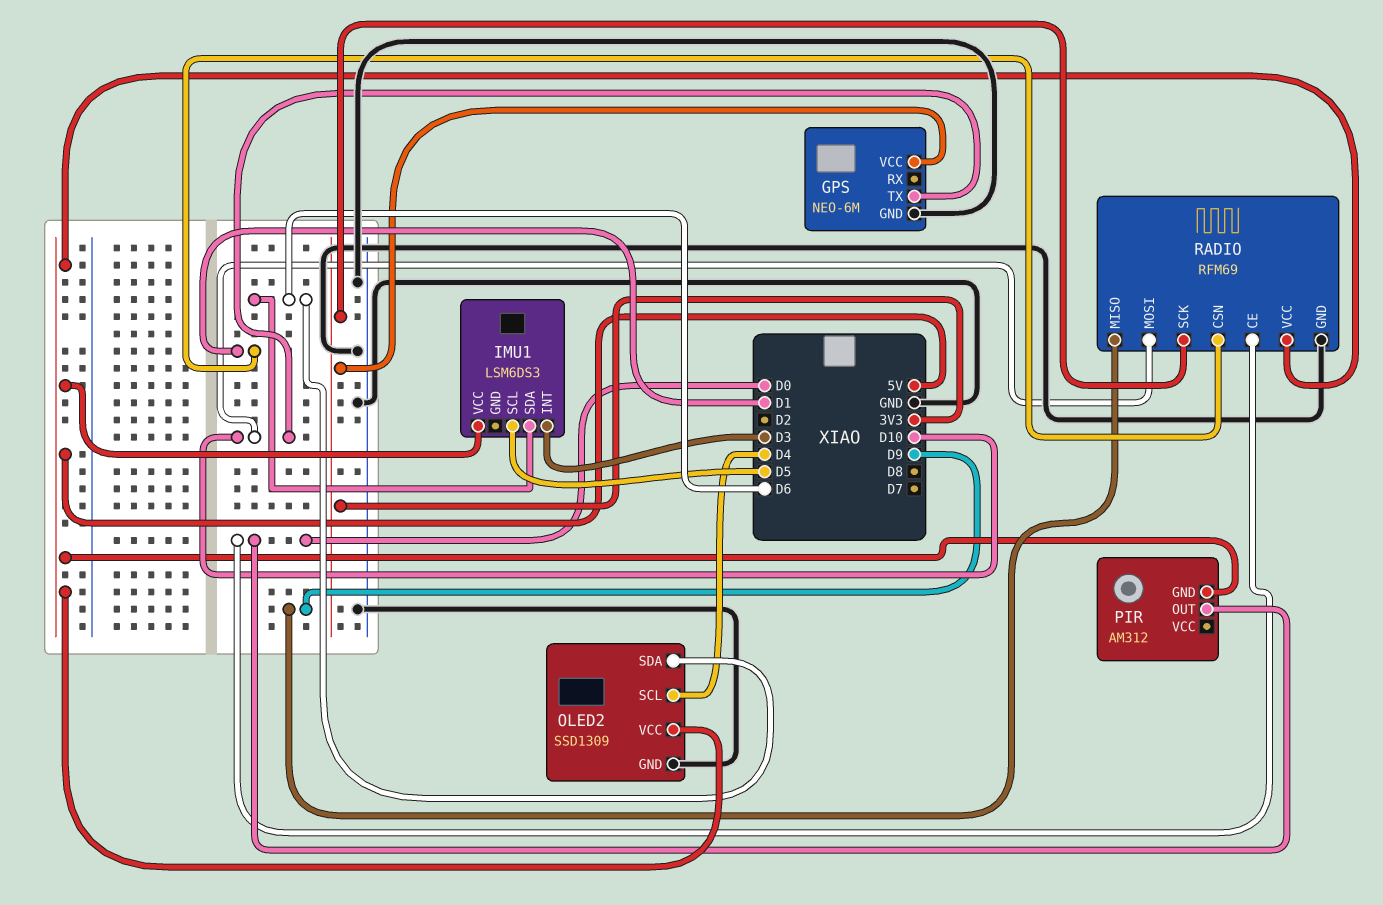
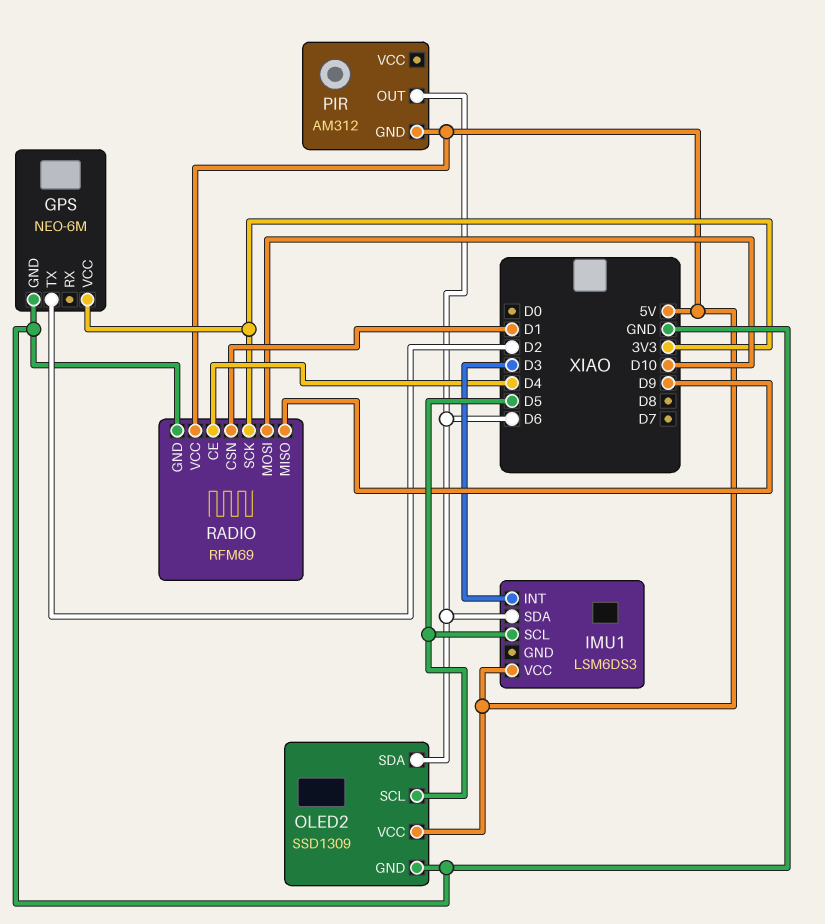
GPS pin TX: D10 -> D2
OLED2 pin SCL: D4 -> D5
PIR pin OUT: D0 -> D6
RADIO pin CE: D0 -> D4

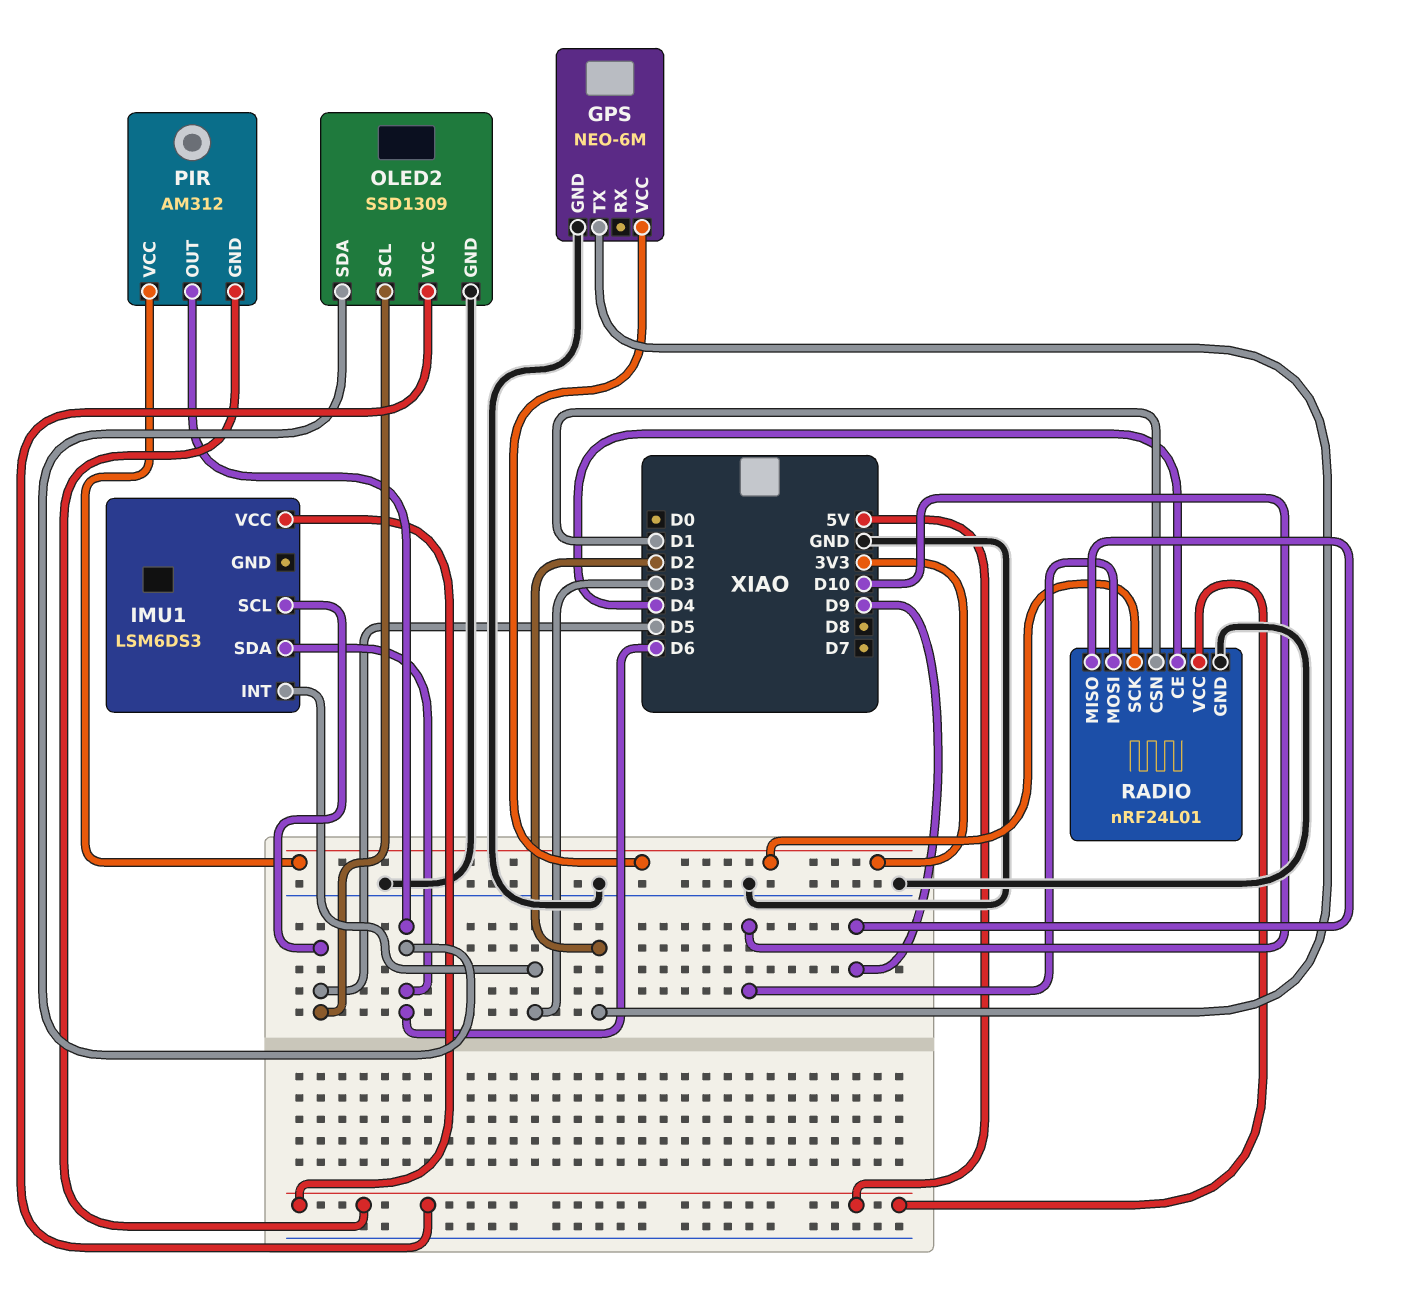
PIR pin VCC: none -> 3V3
RADIO: RFM69 -> nRF24L01

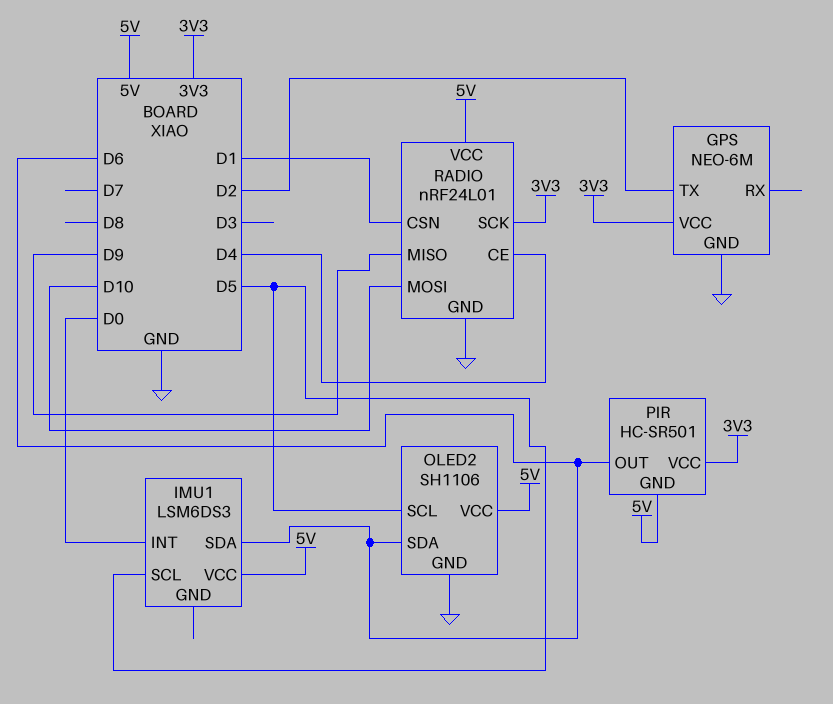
IMU1 pin INT: D3 -> D0
OLED2: SSD1309 -> SH1106
PIR: AM312 -> HC-SR501

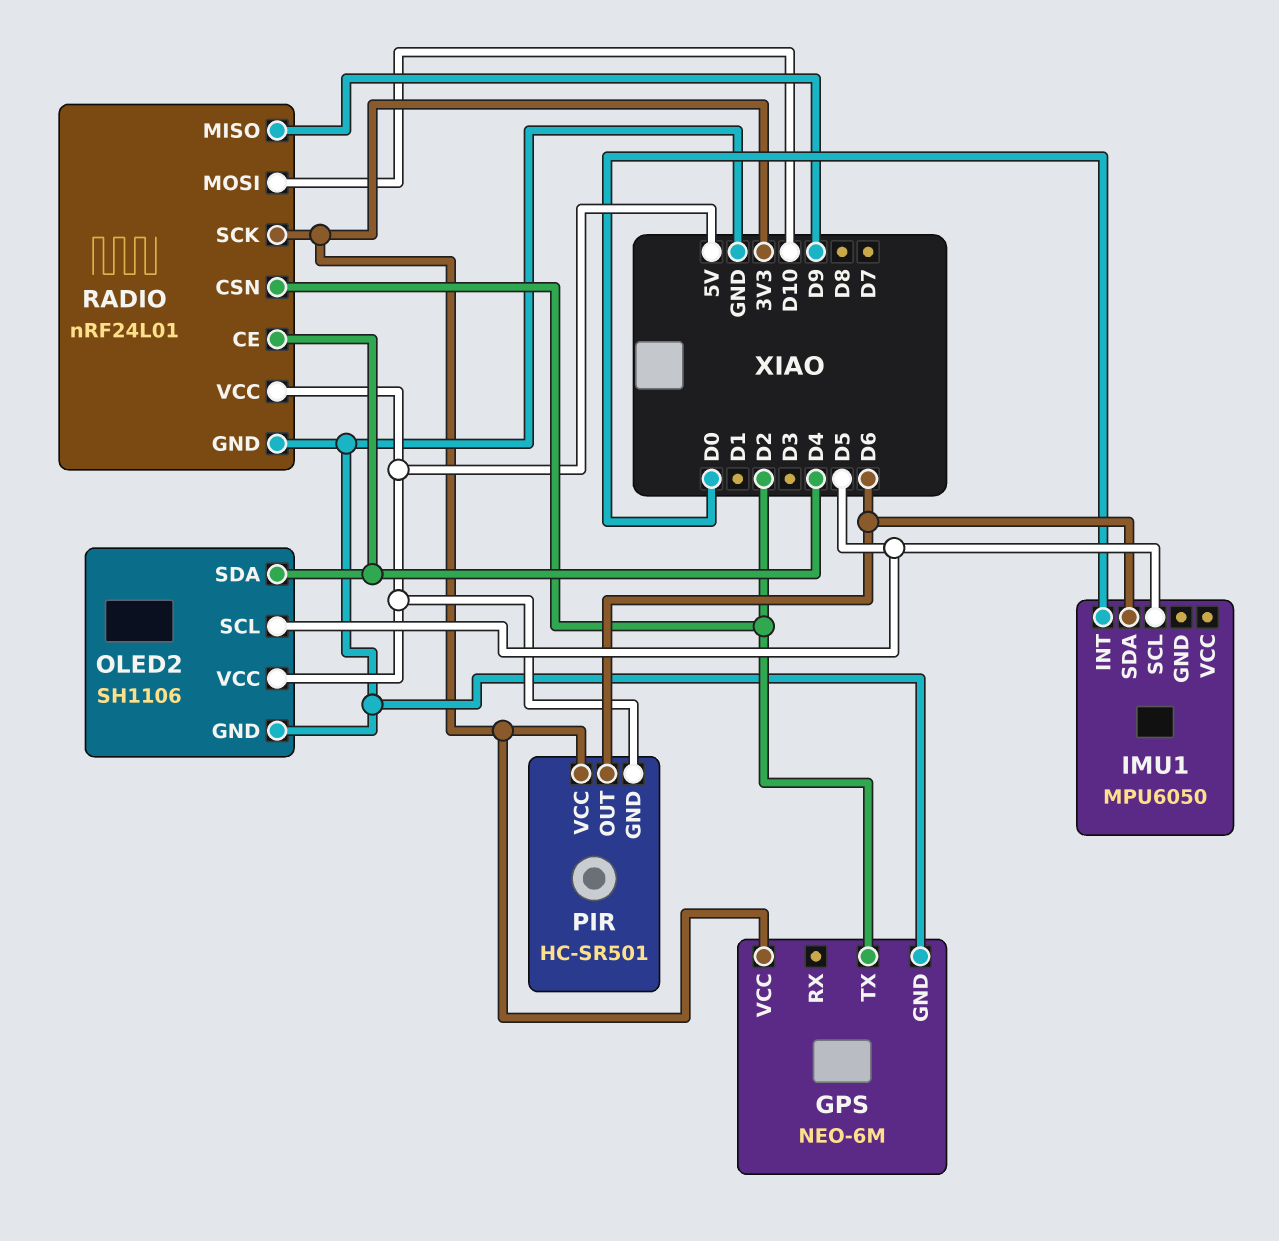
IMU1: LSM6DS3 -> MPU6050
IMU1 pin VCC: 5V -> none
OLED2 pin SDA: D6 -> D4
RADIO pin CSN: D1 -> D2

